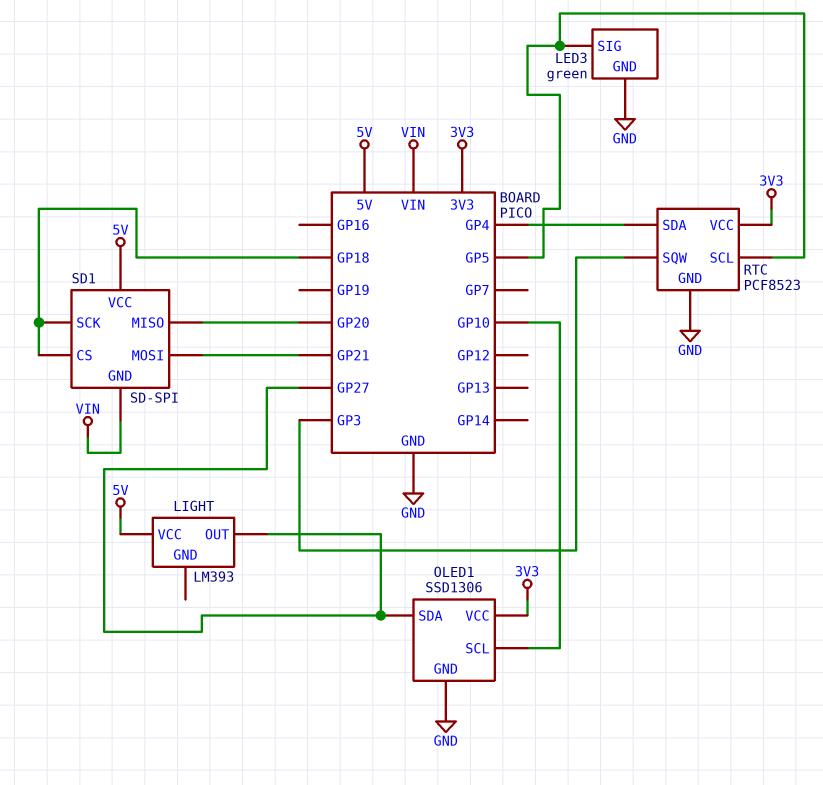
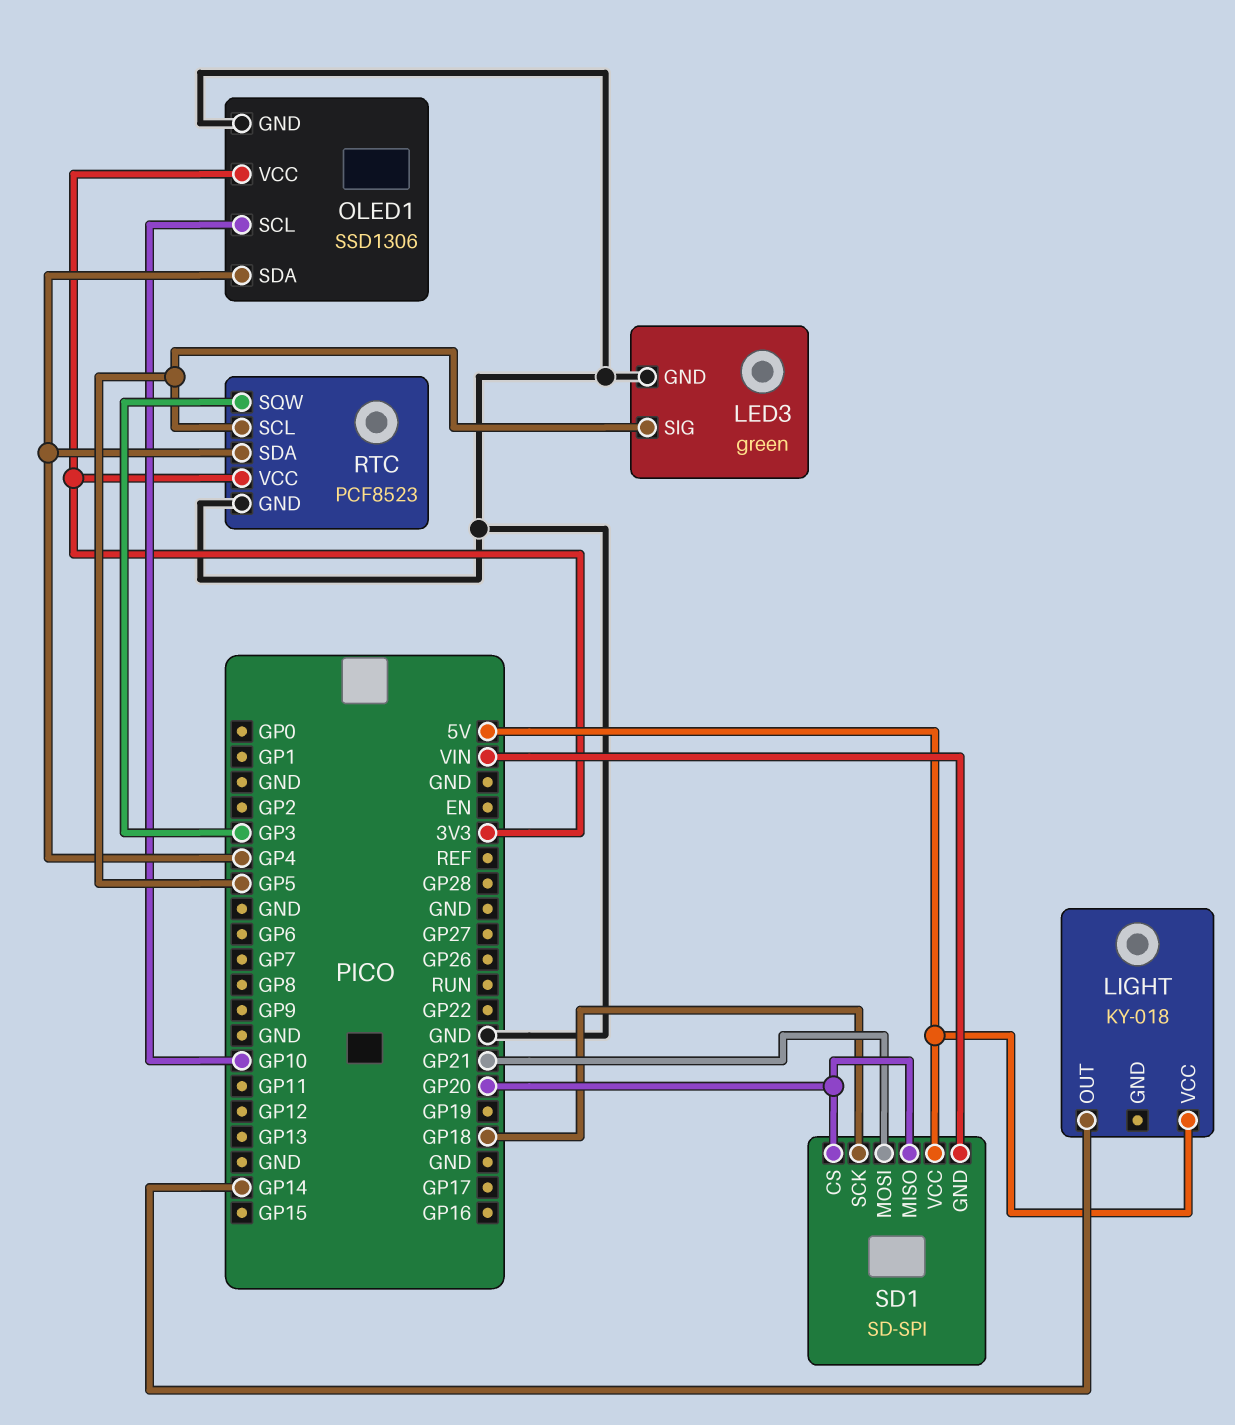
LIGHT: LM393 -> KY-018
LIGHT pin OUT: GP27 -> GP14
OLED1 pin SDA: GP27 -> GP4
SD1 pin CS: GP18 -> GP20

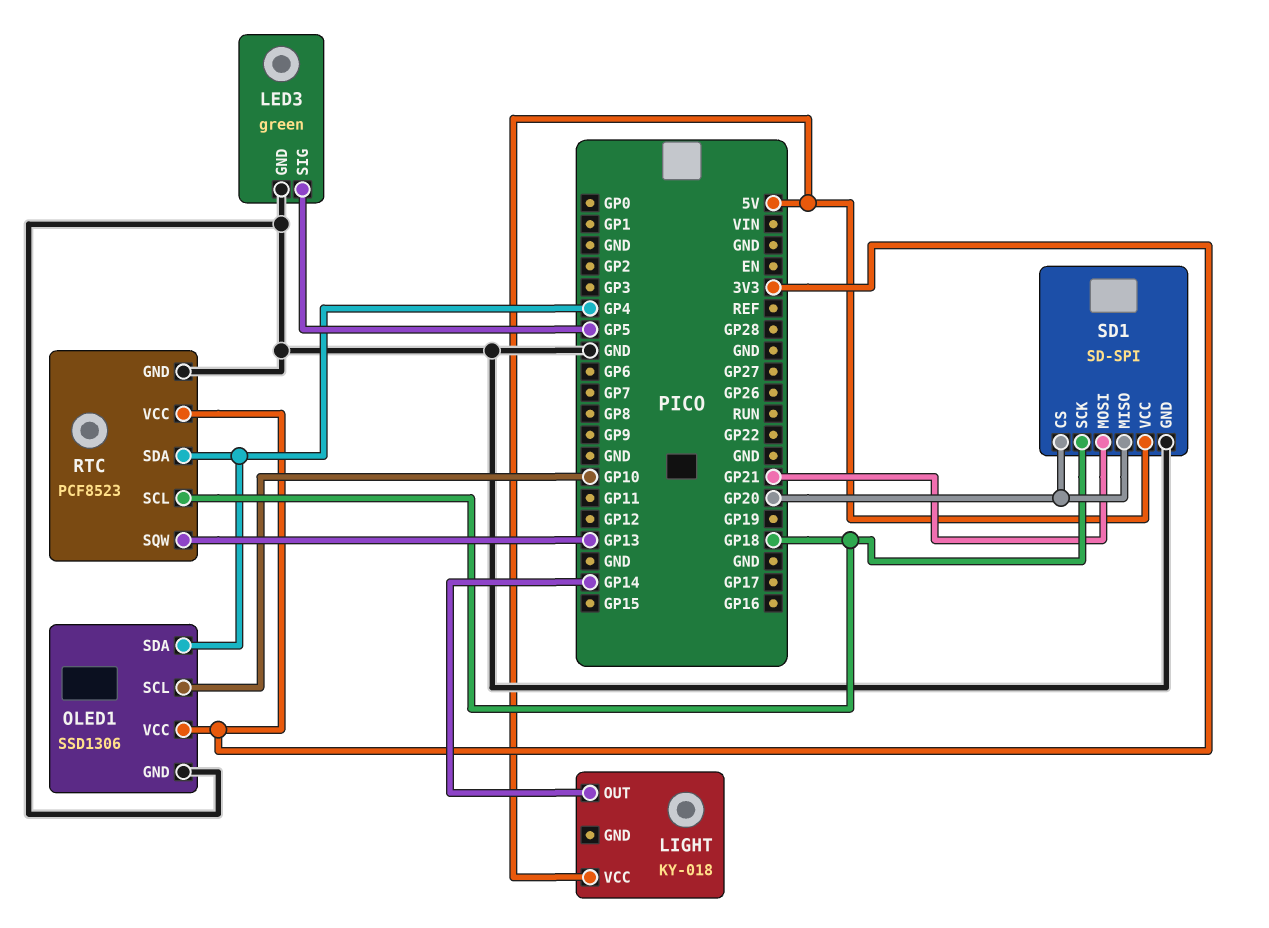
RTC pin SCL: GP5 -> GP18
RTC pin SQW: GP3 -> GP13
SD1 pin GND: VIN -> GND

